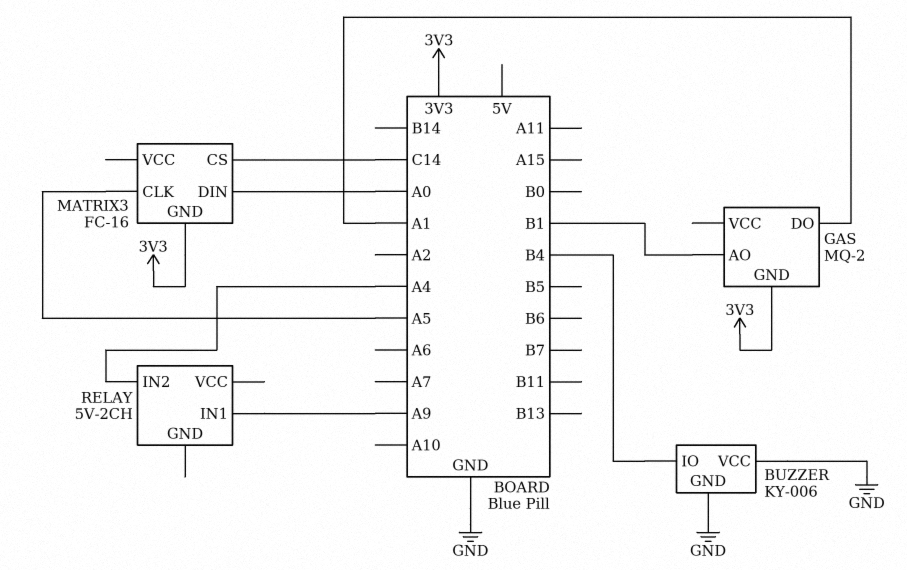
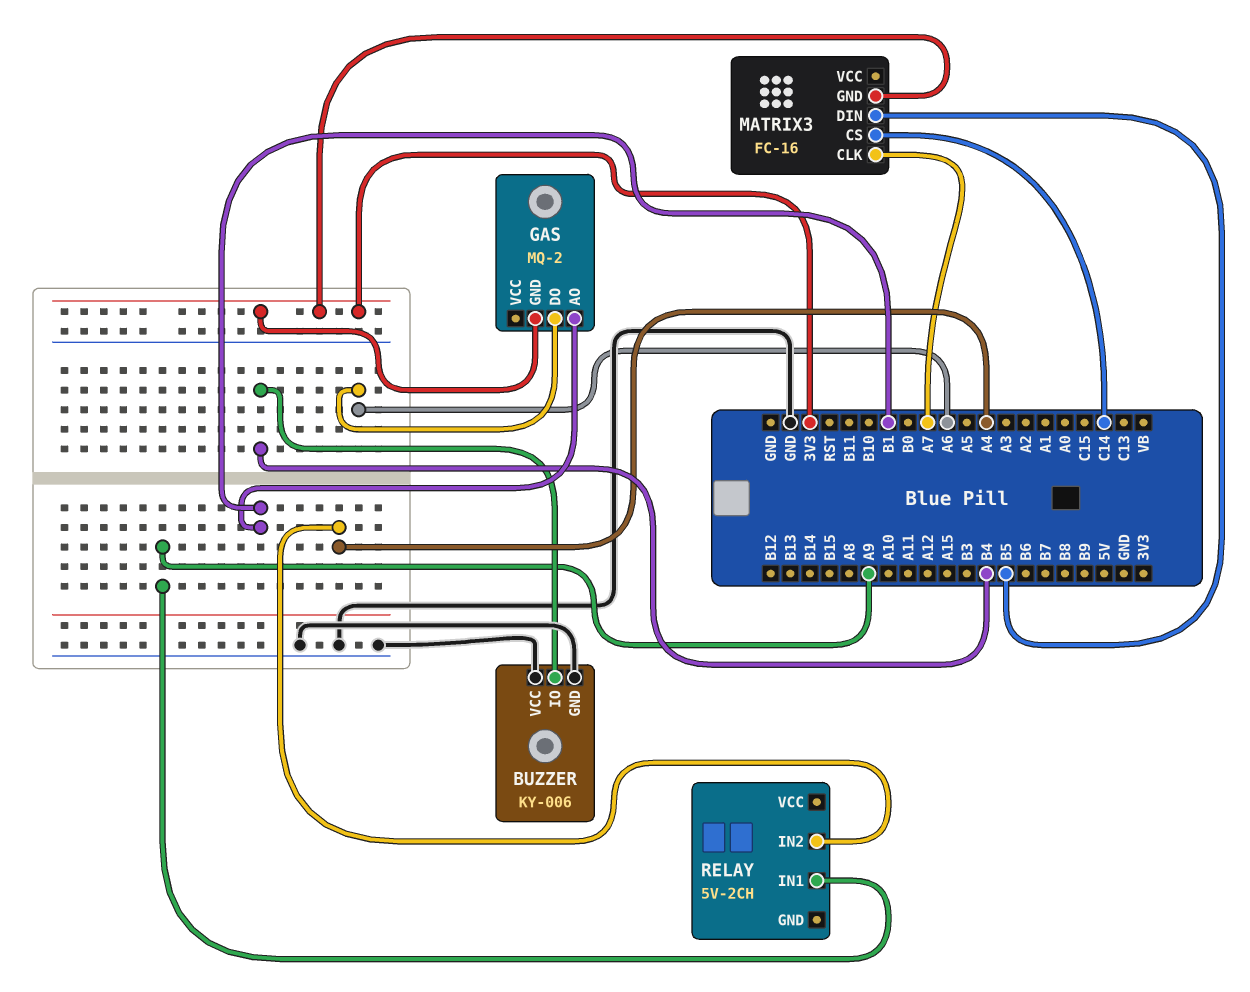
GAS pin DO: A1 -> A6
MATRIX3 pin CLK: A5 -> A7
MATRIX3 pin DIN: A0 -> B5

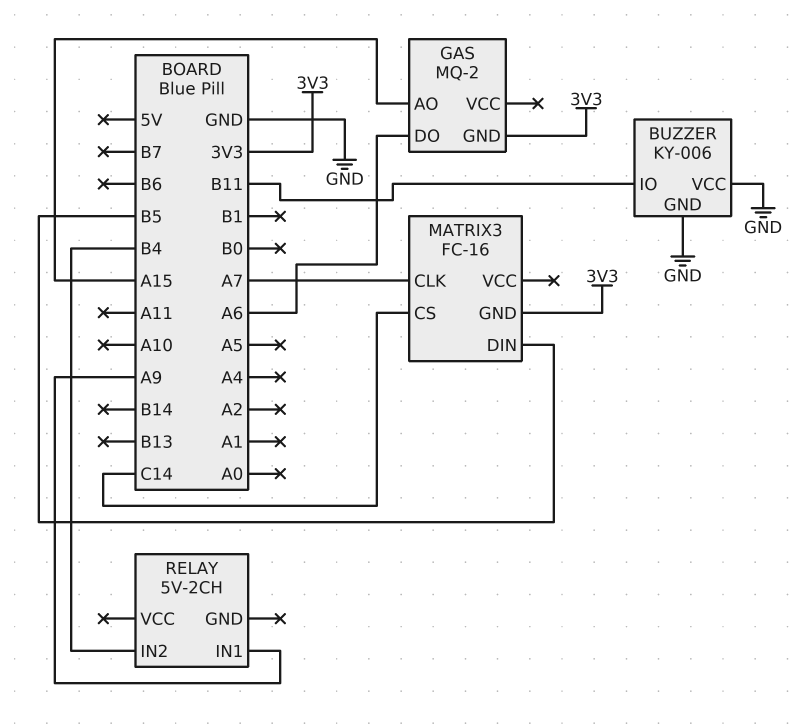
BUZZER pin IO: B4 -> B11
GAS pin AO: B1 -> A15
RELAY pin IN2: A4 -> B4

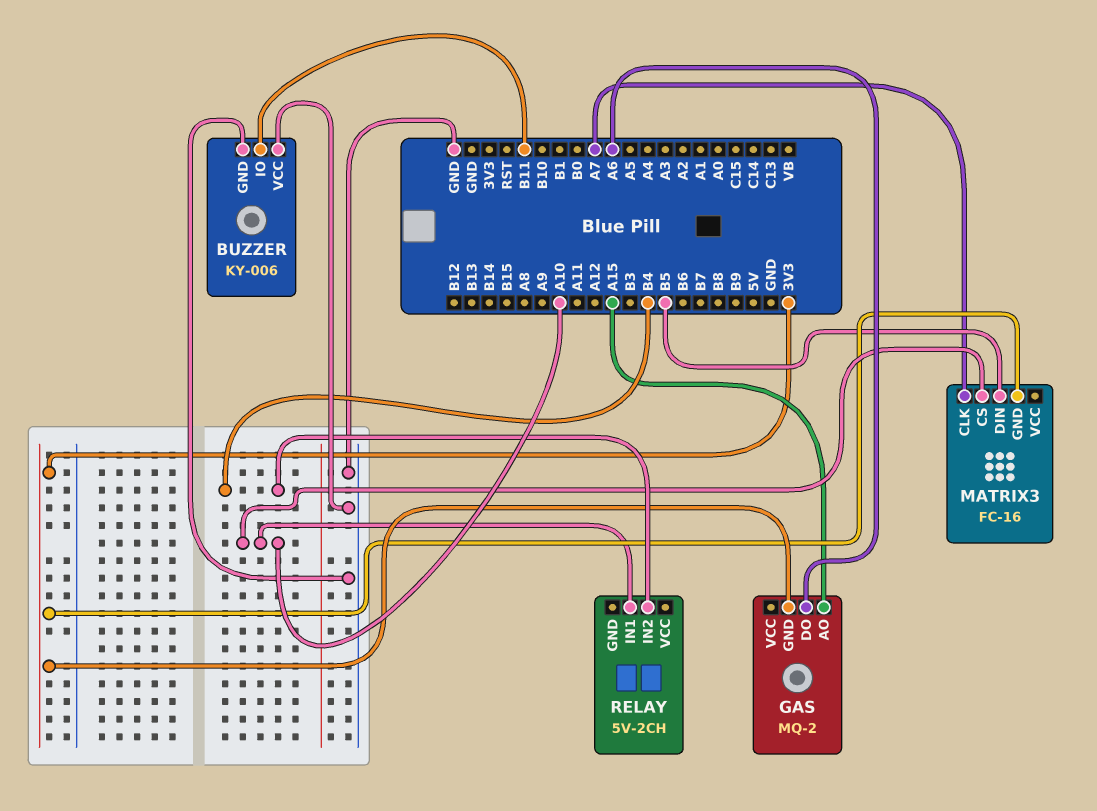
MATRIX3 pin CS: C14 -> A10
RELAY pin IN1: A9 -> A10

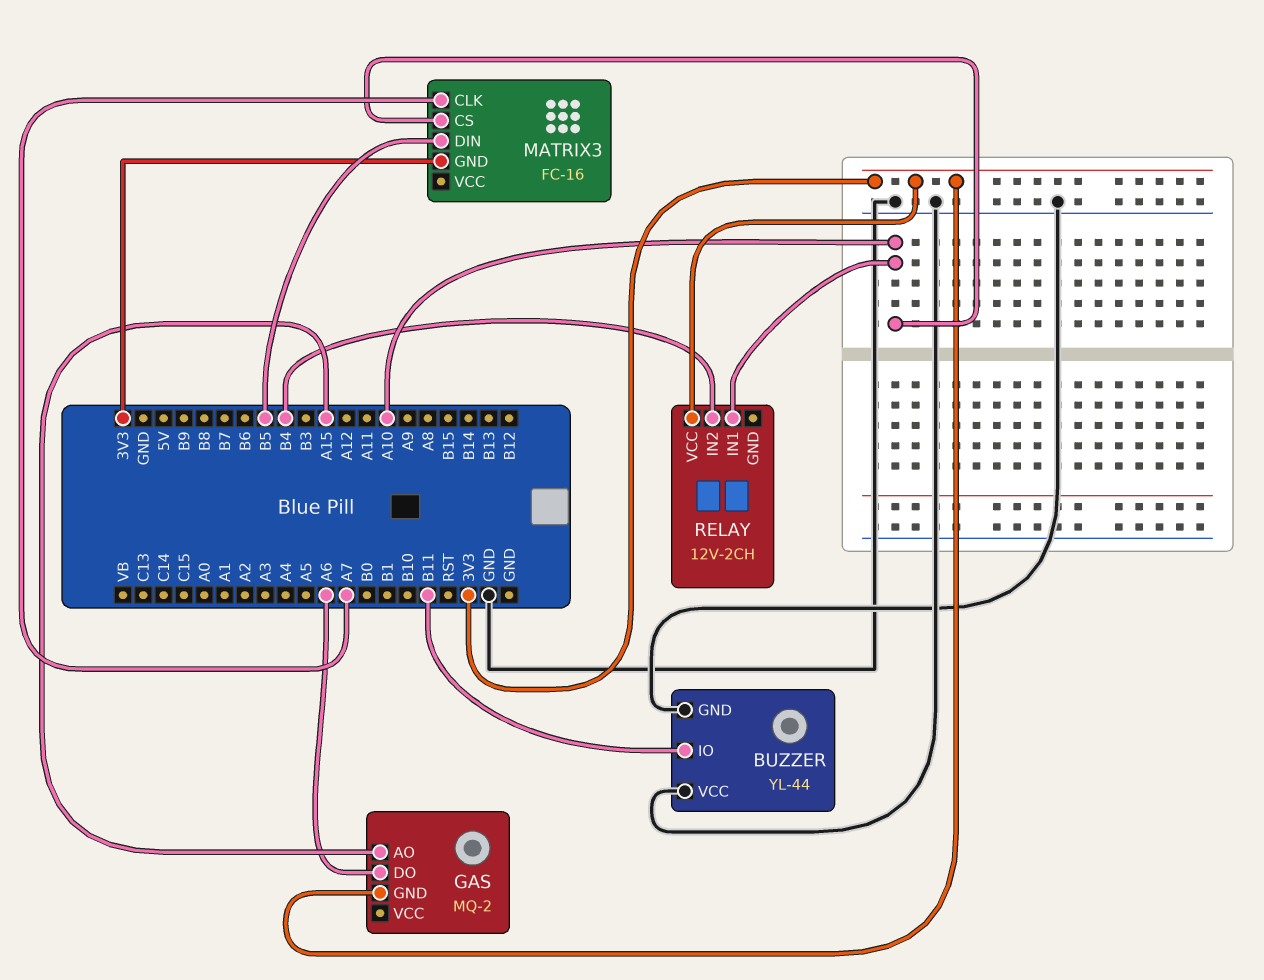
BUZZER: KY-006 -> YL-44
RELAY: 5V-2CH -> 12V-2CH
RELAY pin VCC: none -> 3V3

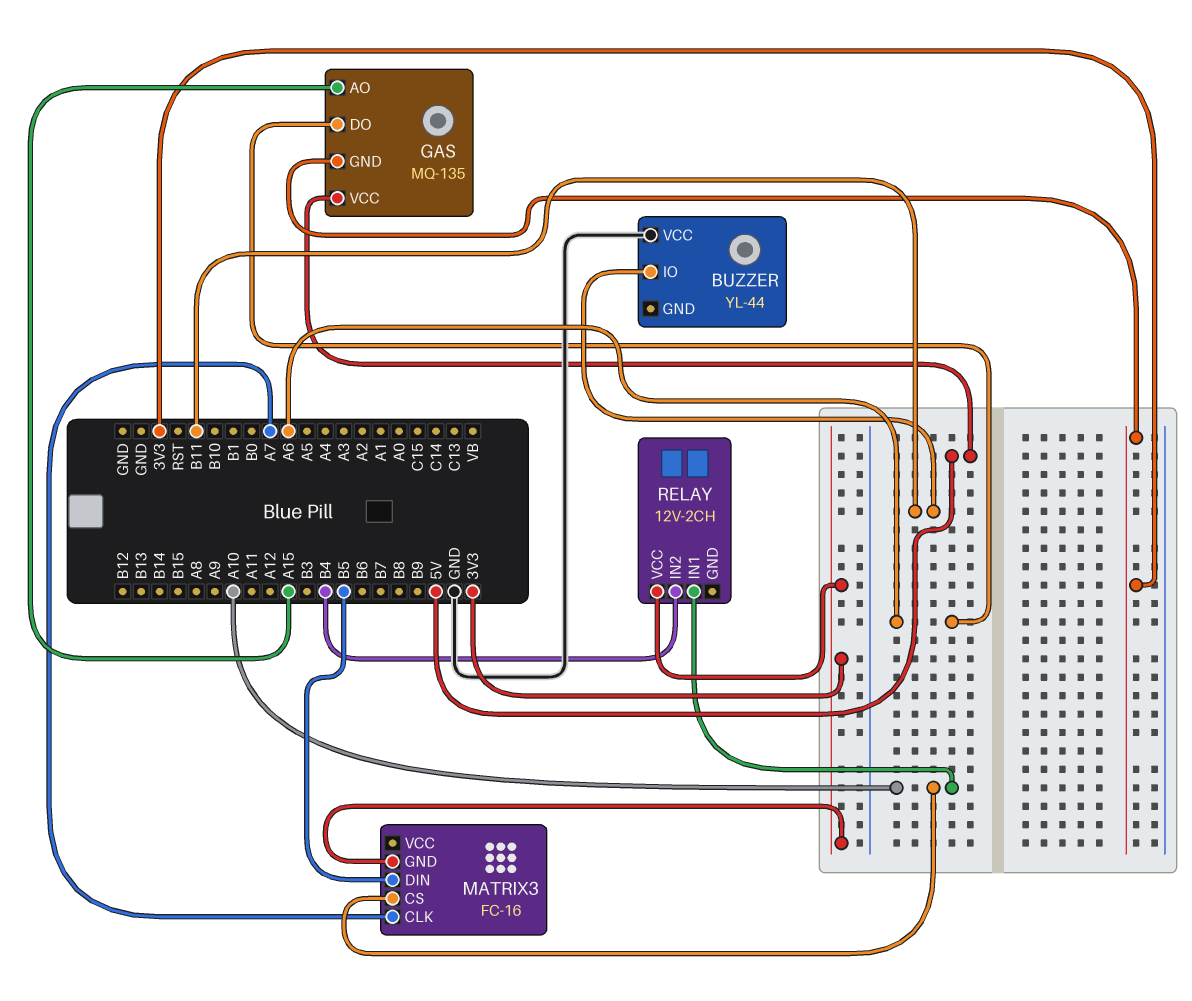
BUZZER pin GND: GND -> none
GAS: MQ-2 -> MQ-135
GAS pin VCC: none -> 5V

